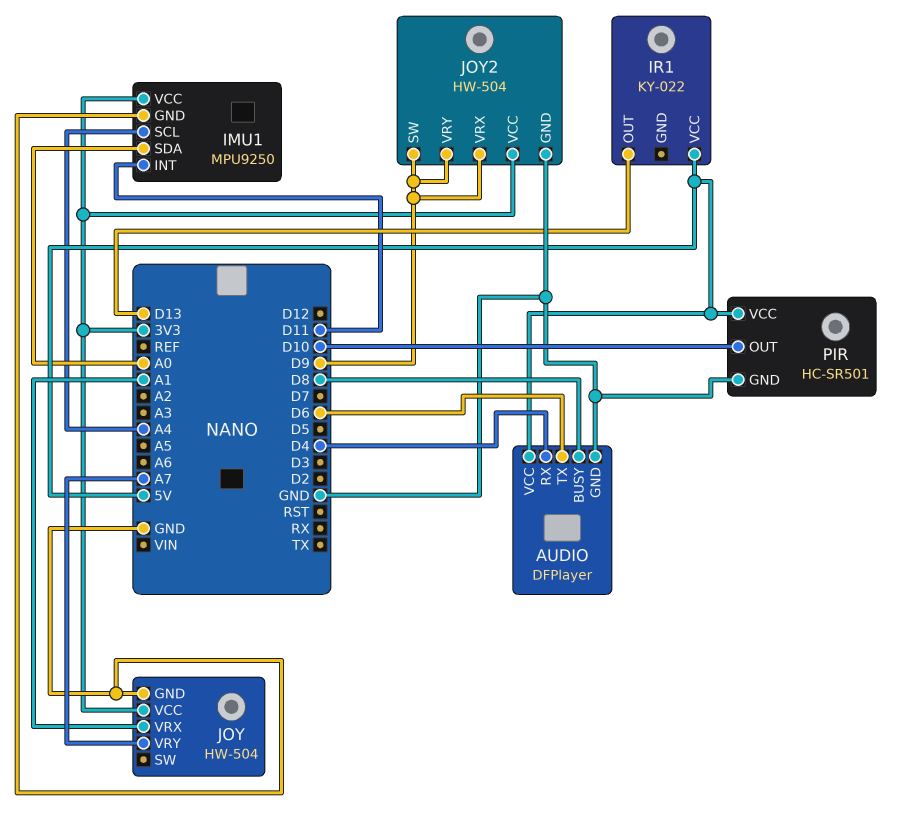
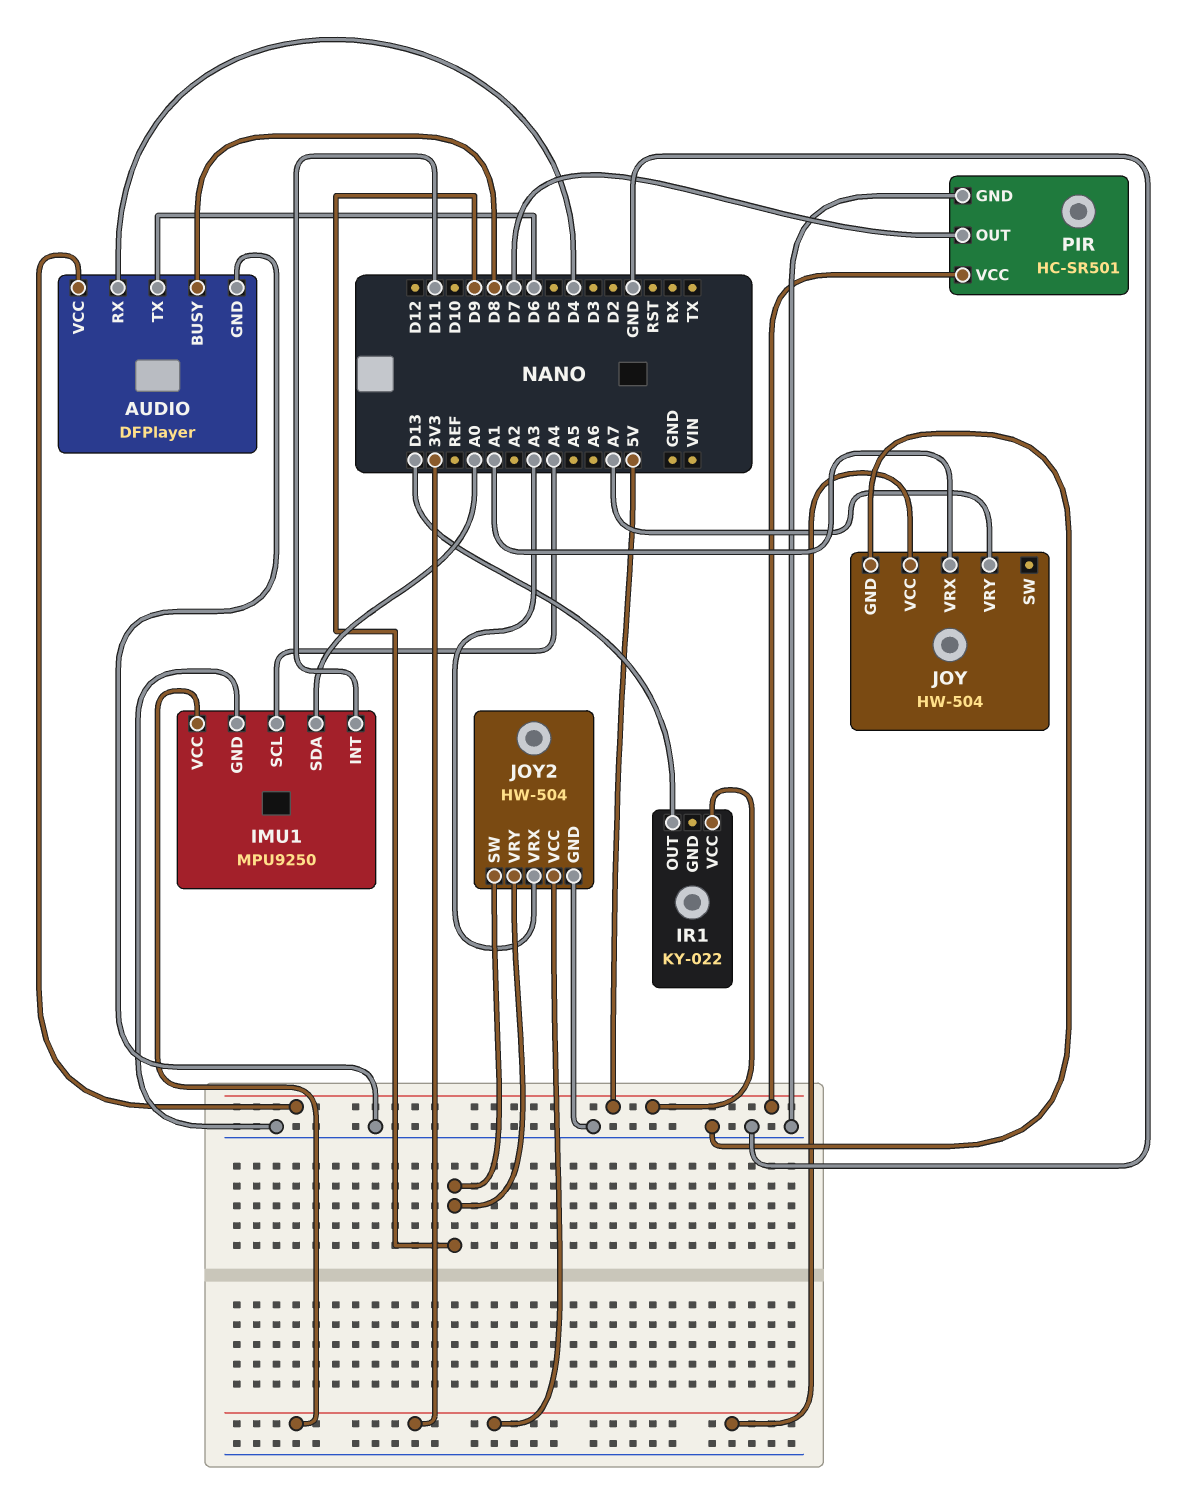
JOY2 pin VRX: D9 -> A3
PIR pin OUT: D10 -> D7

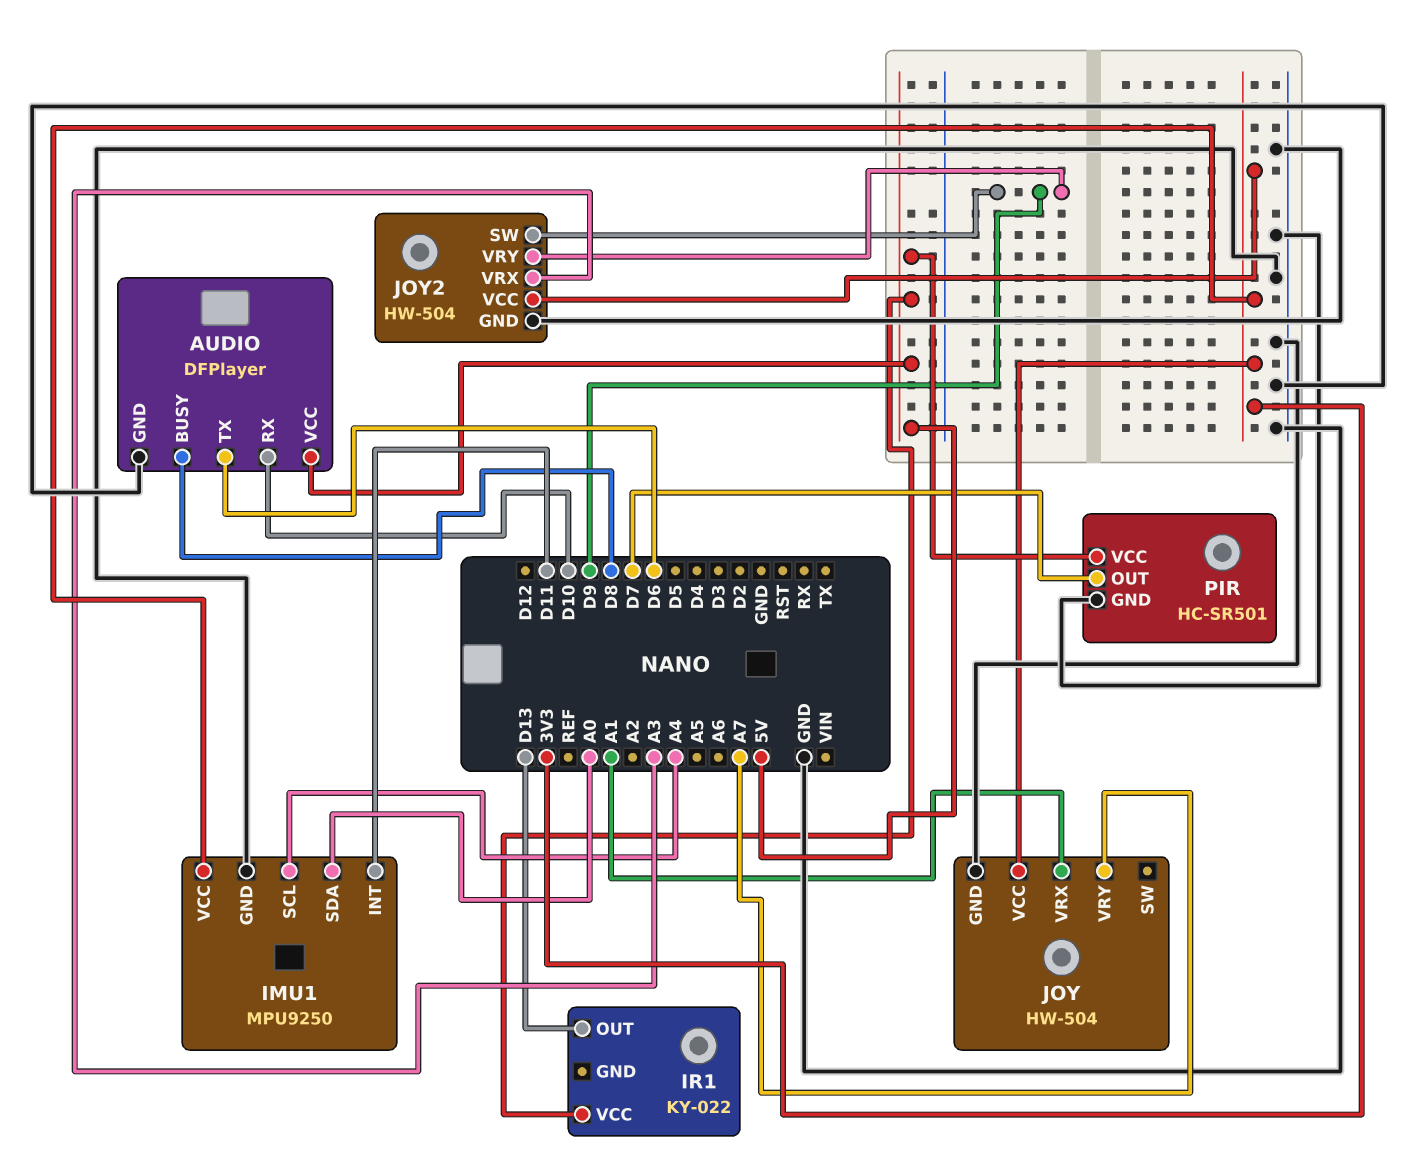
AUDIO pin RX: D4 -> D10

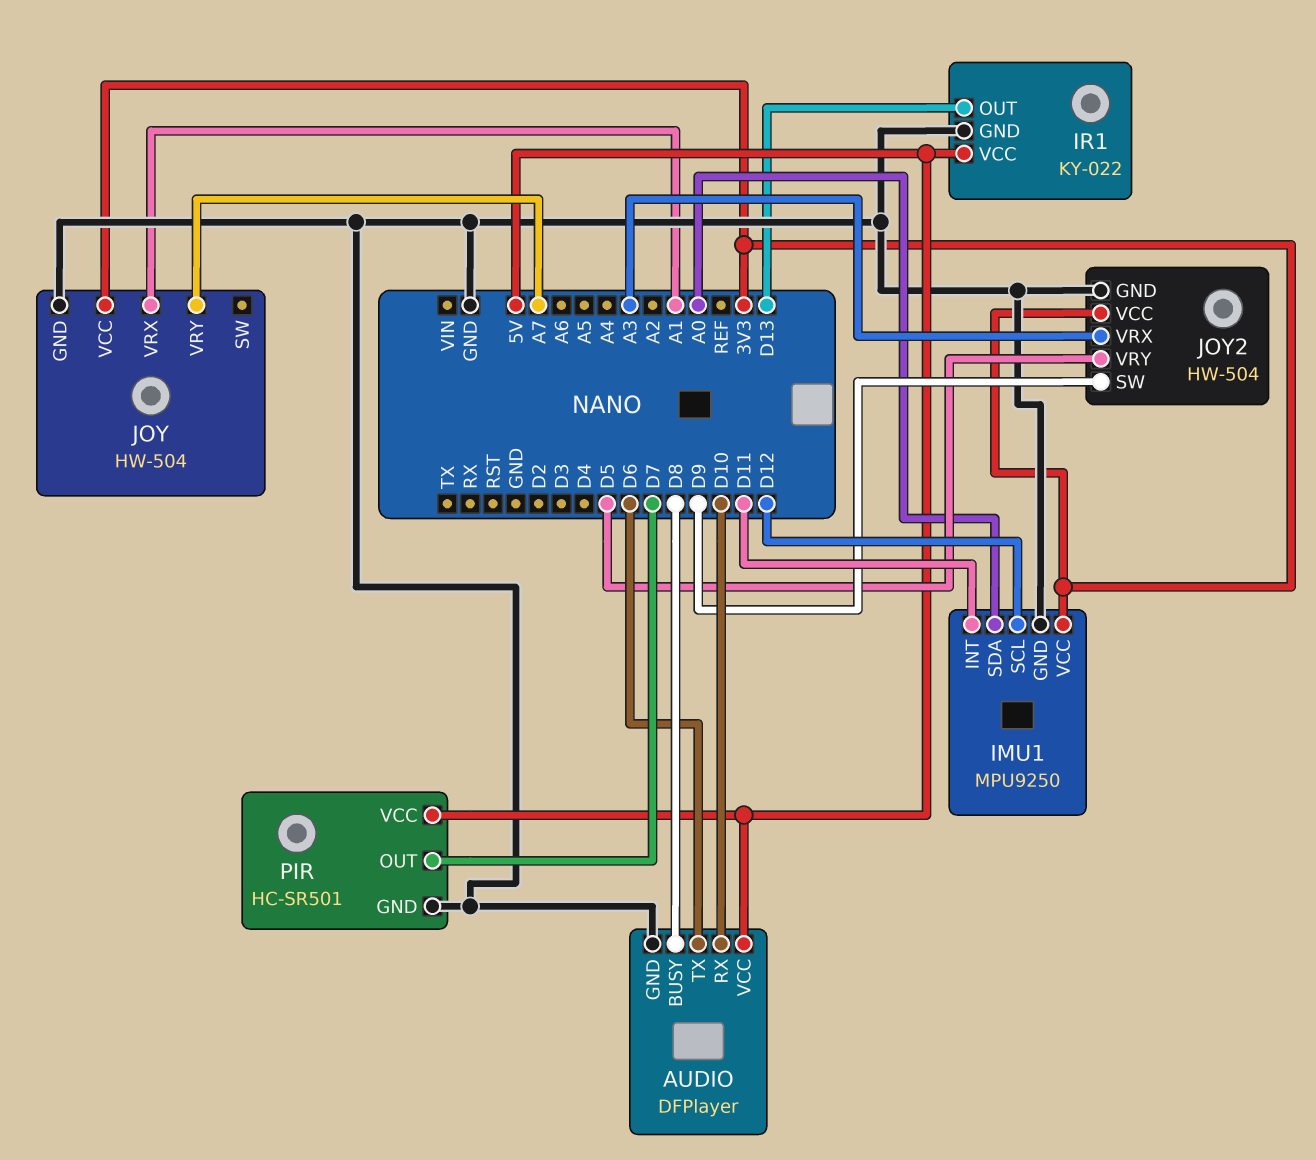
IMU1 pin SCL: A4 -> D12
IR1 pin GND: none -> GND
JOY2 pin VRY: D9 -> D5

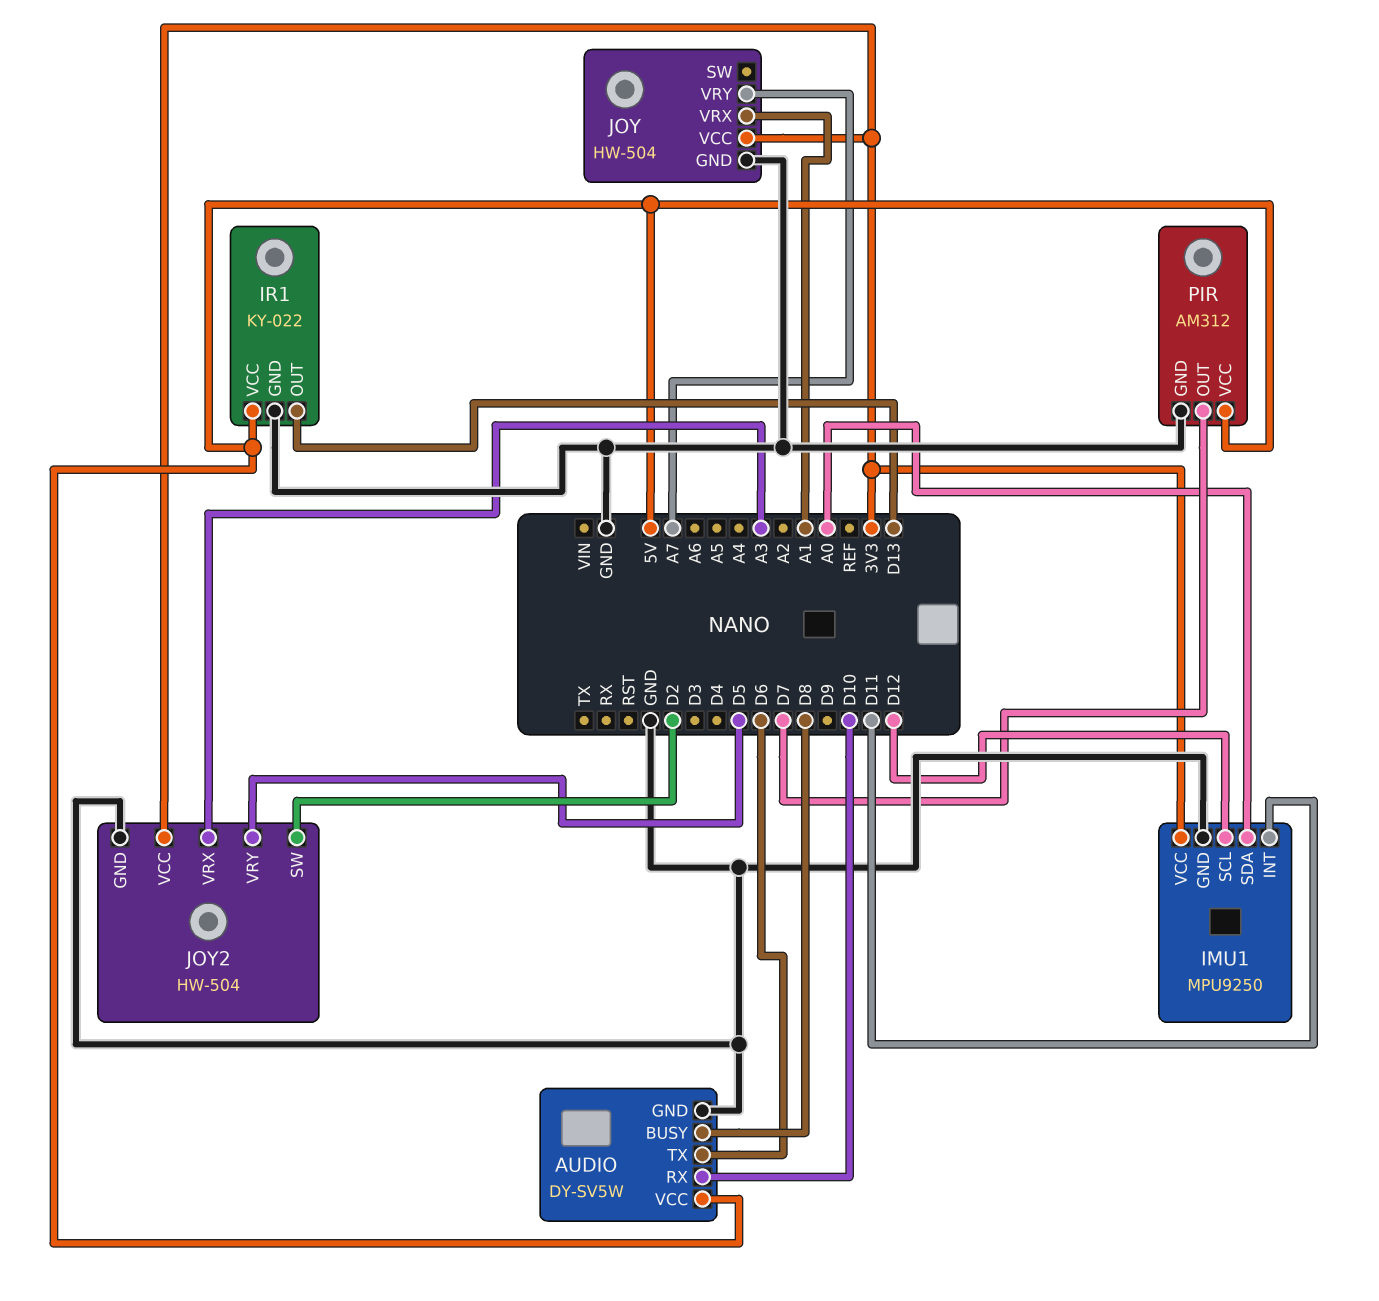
AUDIO: DFPlayer -> DY-SV5W
JOY2 pin SW: D9 -> D2
PIR: HC-SR501 -> AM312

